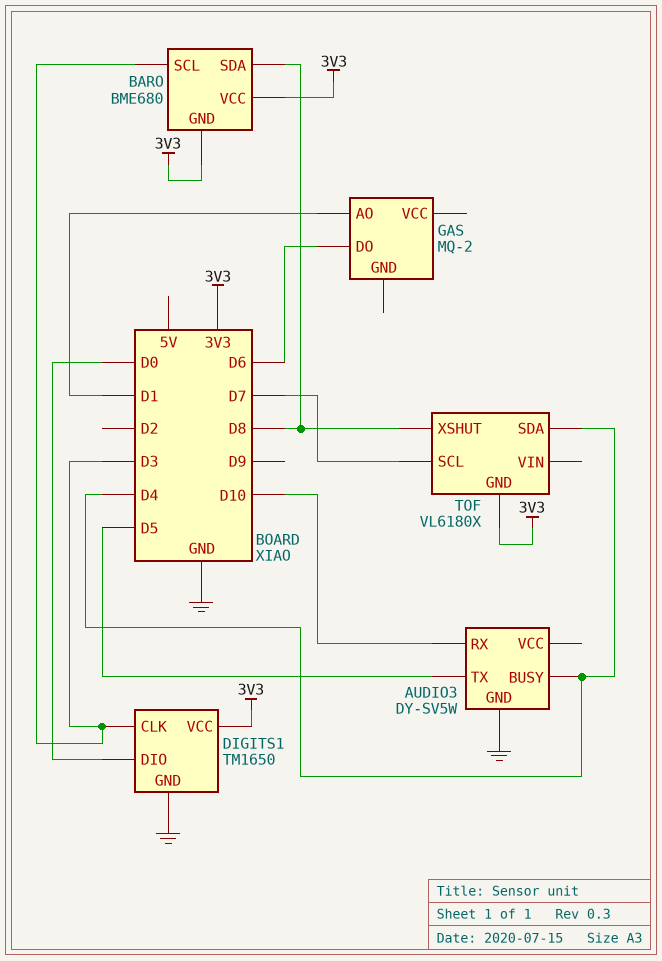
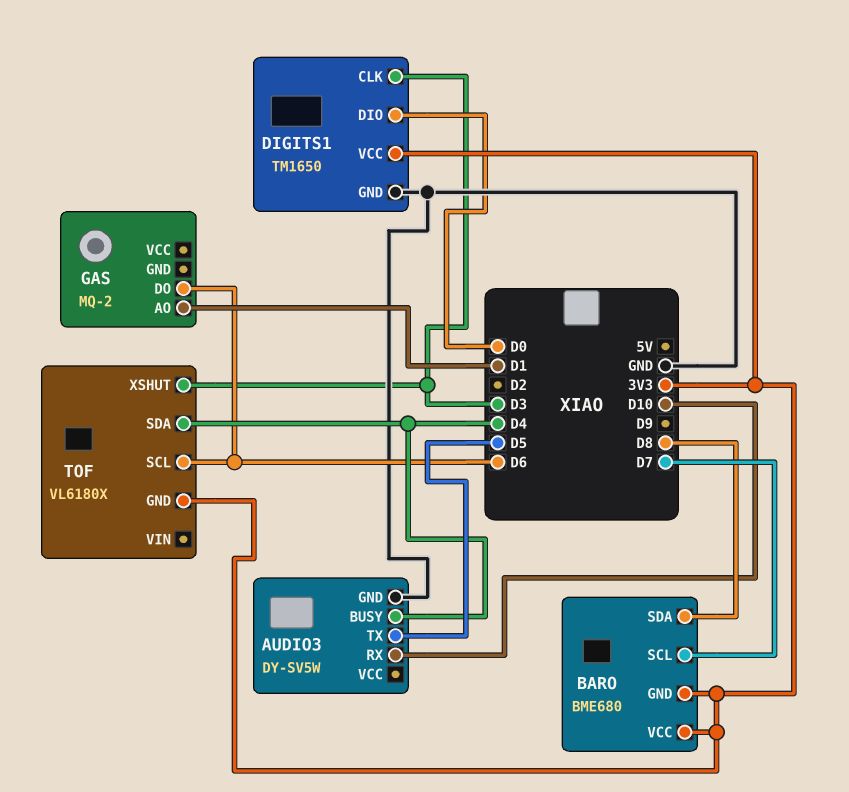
BARO pin SCL: D3 -> D7
TOF pin SCL: D7 -> D6
TOF pin XSHUT: D8 -> D3

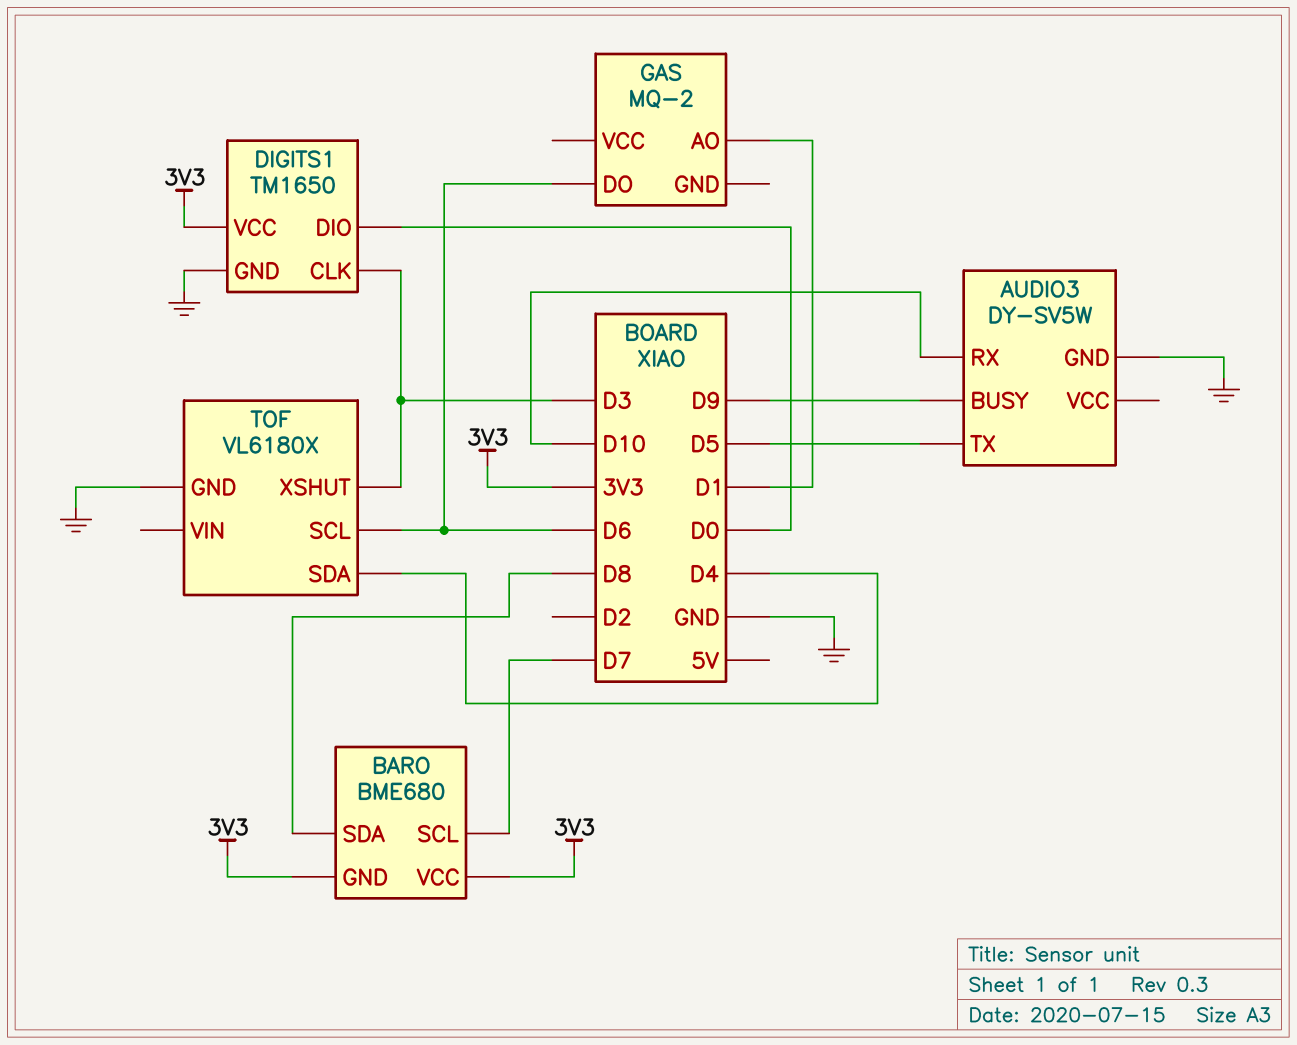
AUDIO3 pin BUSY: D4 -> D9
TOF pin GND: 3V3 -> GND

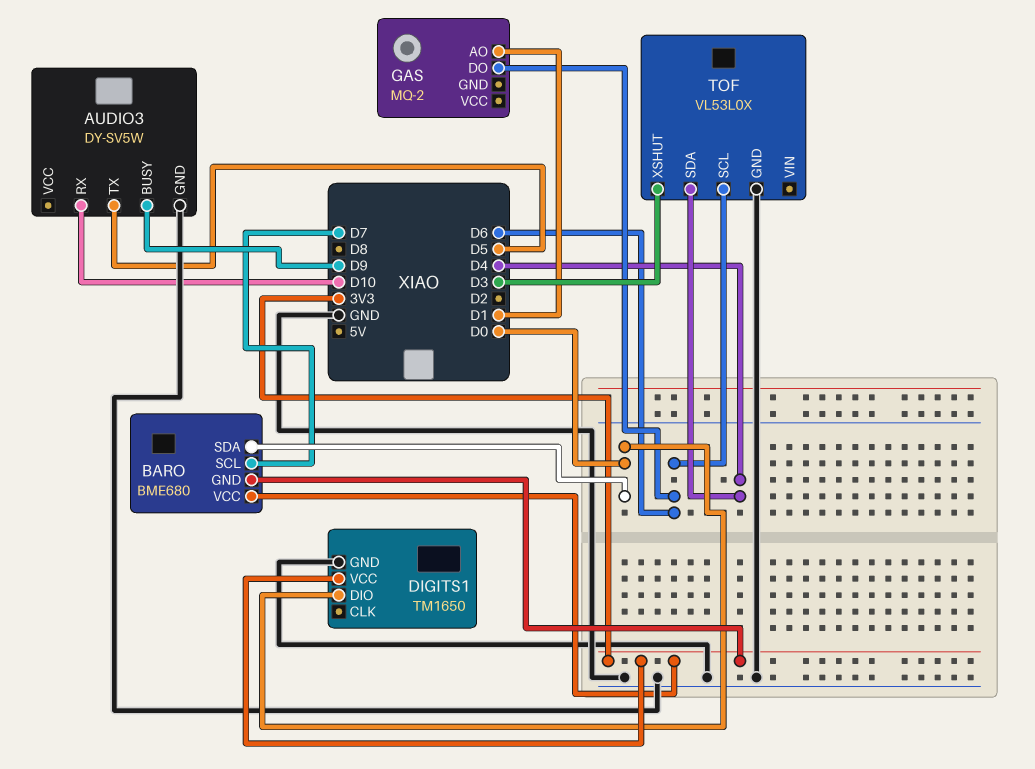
BARO pin SDA: D8 -> D0
DIGITS1 pin CLK: D3 -> none
TOF: VL6180X -> VL53L0X

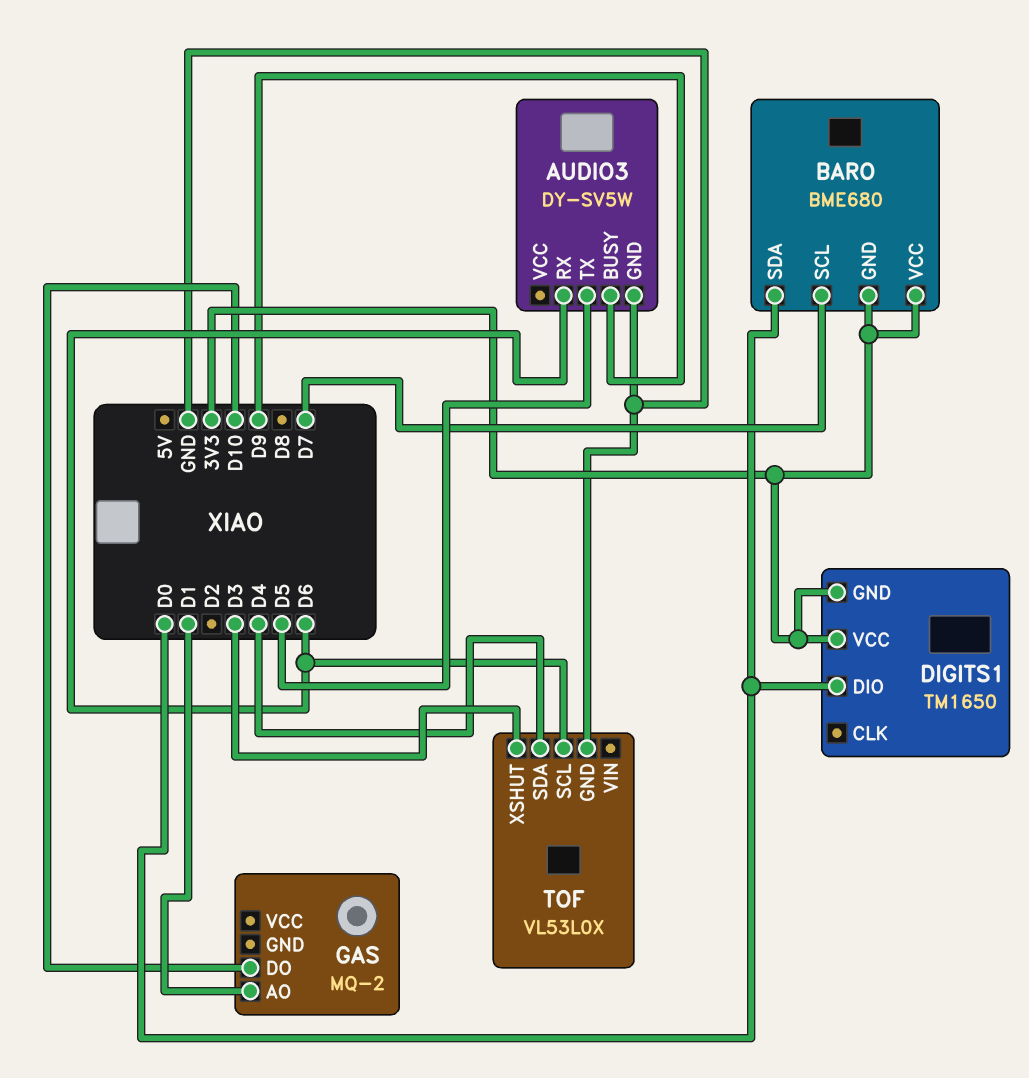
AUDIO3 pin RX: D10 -> D6
DIGITS1 pin GND: GND -> 3V3
GAS pin DO: D6 -> D10

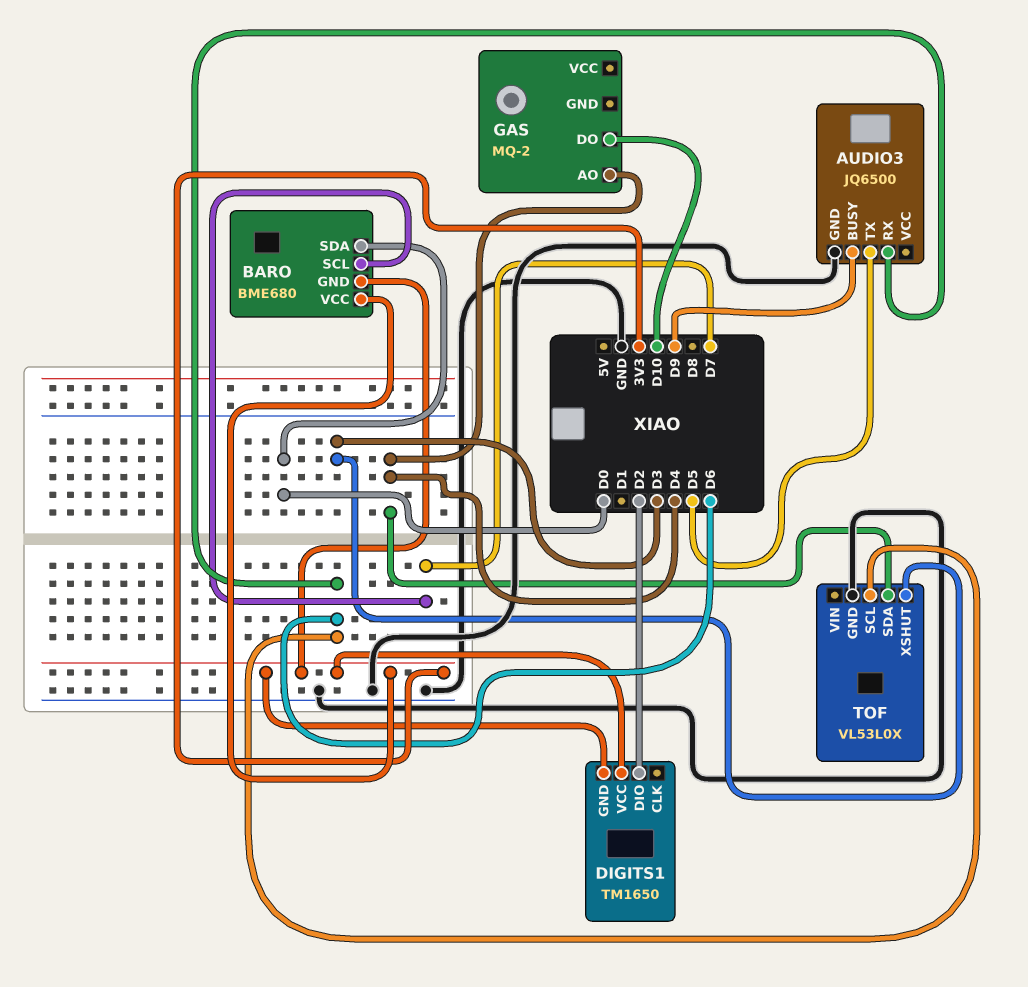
AUDIO3: DY-SV5W -> JQ6500
DIGITS1 pin DIO: D0 -> D2
GAS pin AO: D1 -> D4

